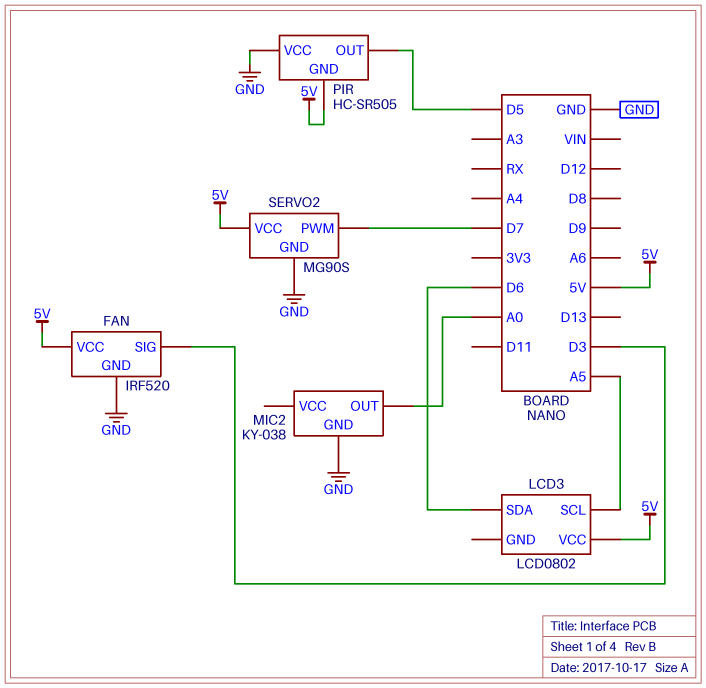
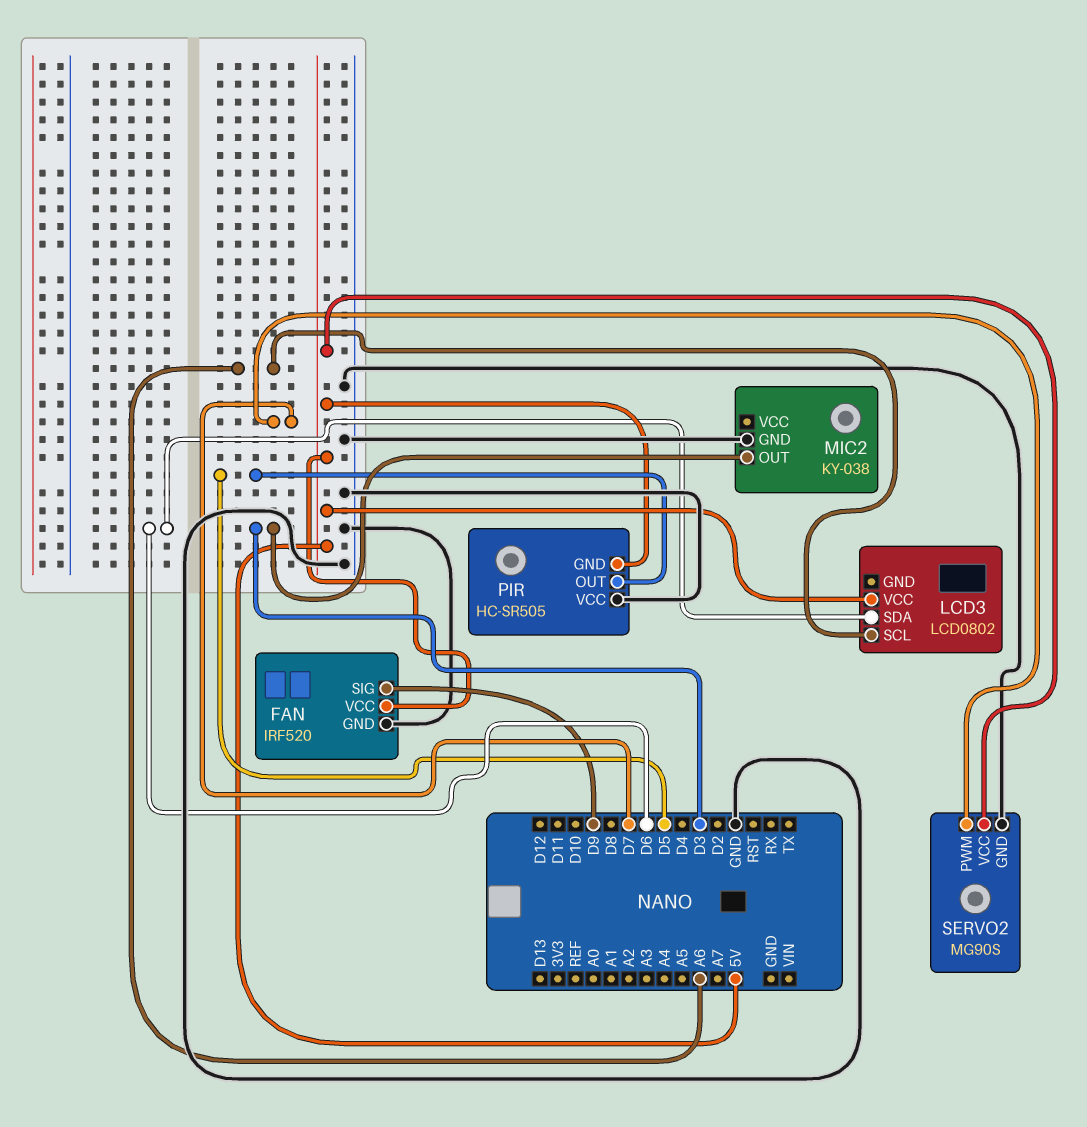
FAN pin SIG: D3 -> D9
LCD3 pin SCL: A5 -> A6
MIC2 pin OUT: A0 -> D3

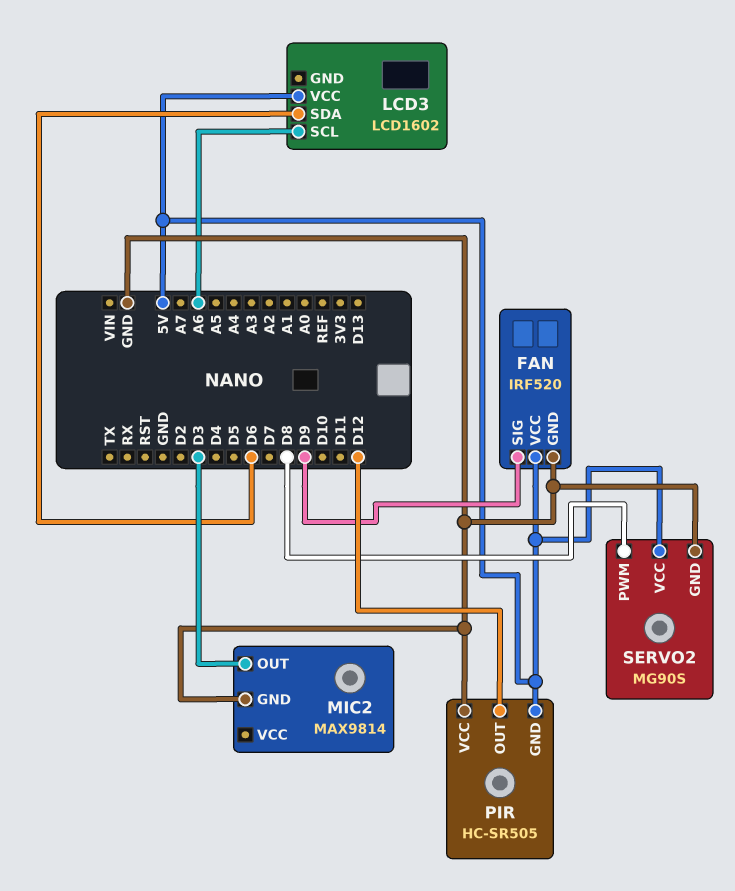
LCD3: LCD0802 -> LCD1602
MIC2: KY-038 -> MAX9814
PIR pin OUT: D5 -> D12
SERVO2 pin PWM: D7 -> D8

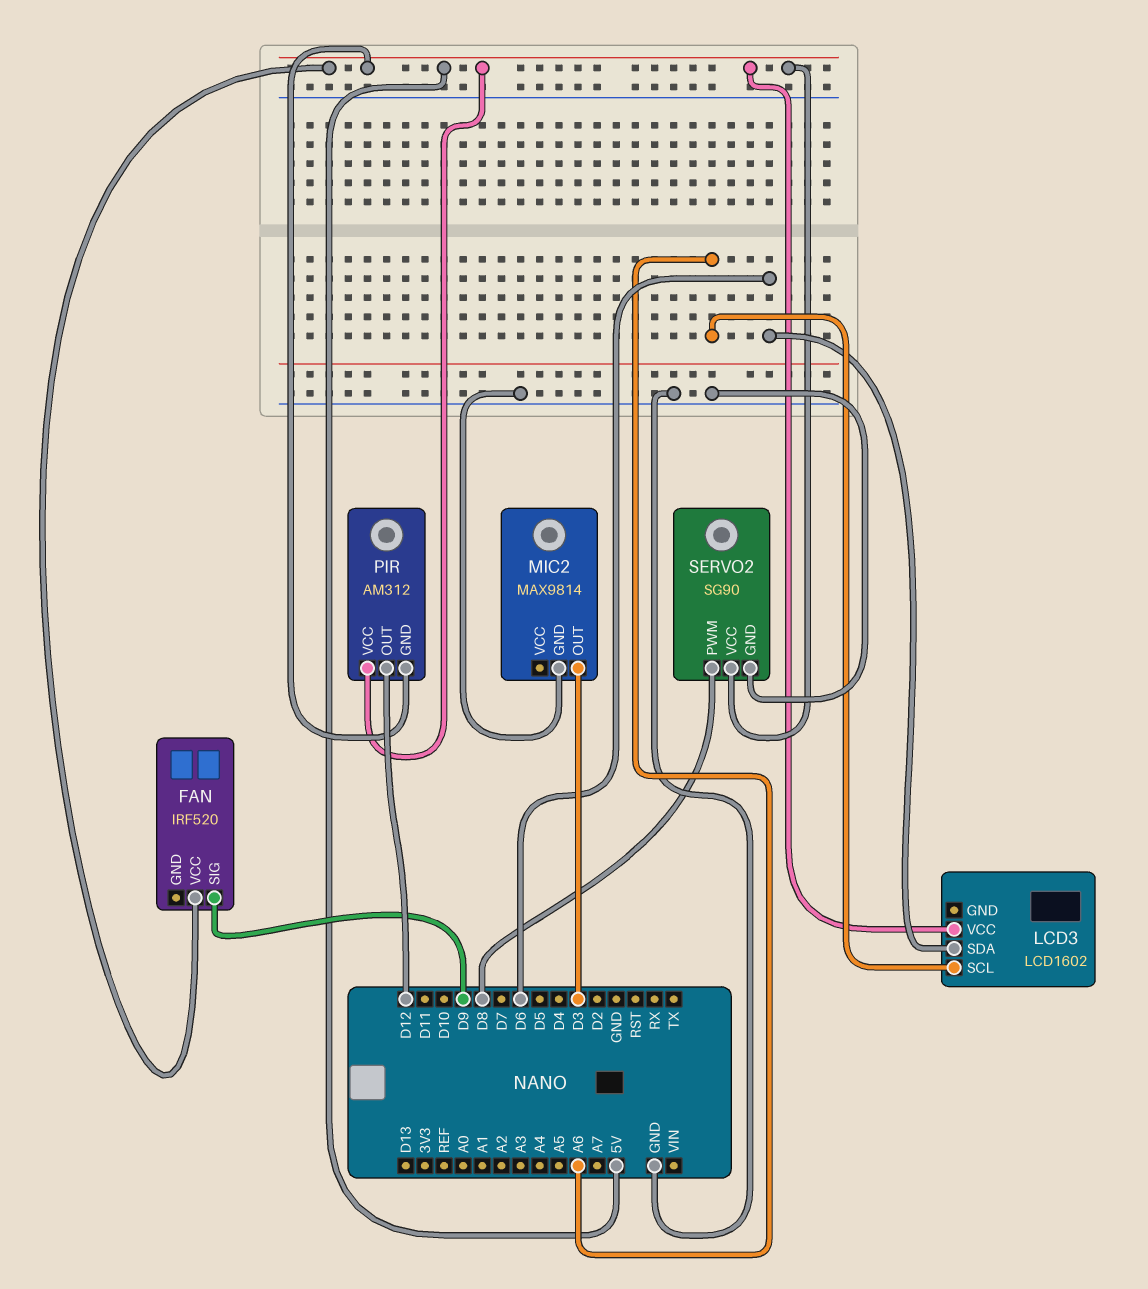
FAN pin GND: GND -> none
PIR: HC-SR505 -> AM312
PIR pin VCC: GND -> 5V
SERVO2: MG90S -> SG90

